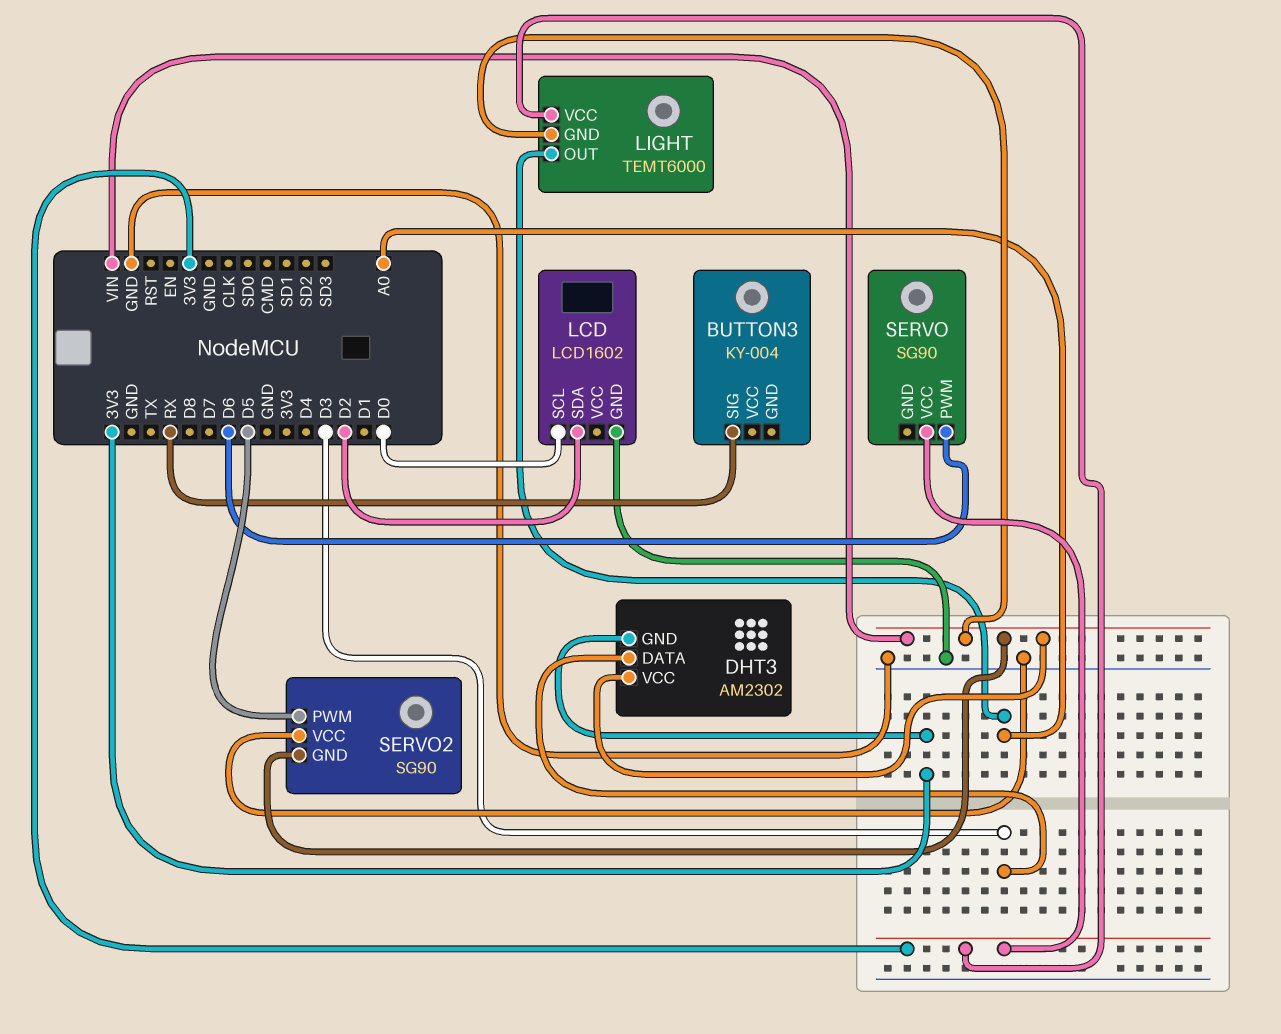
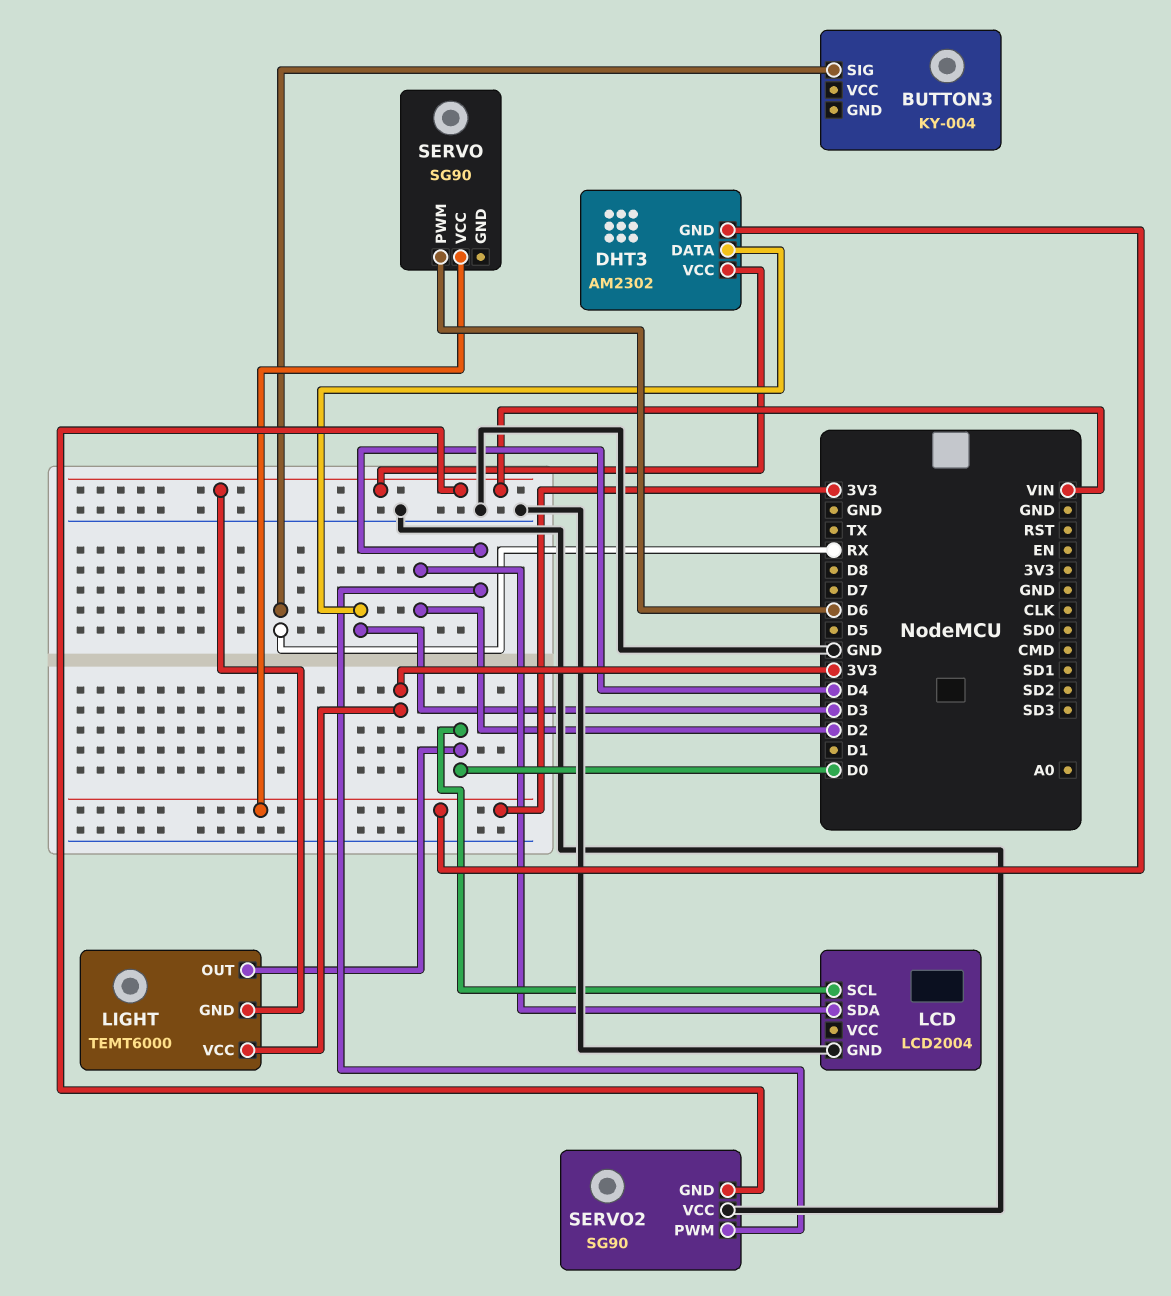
LCD: LCD1602 -> LCD2004
LIGHT pin OUT: A0 -> D0
SERVO2 pin PWM: D5 -> D4

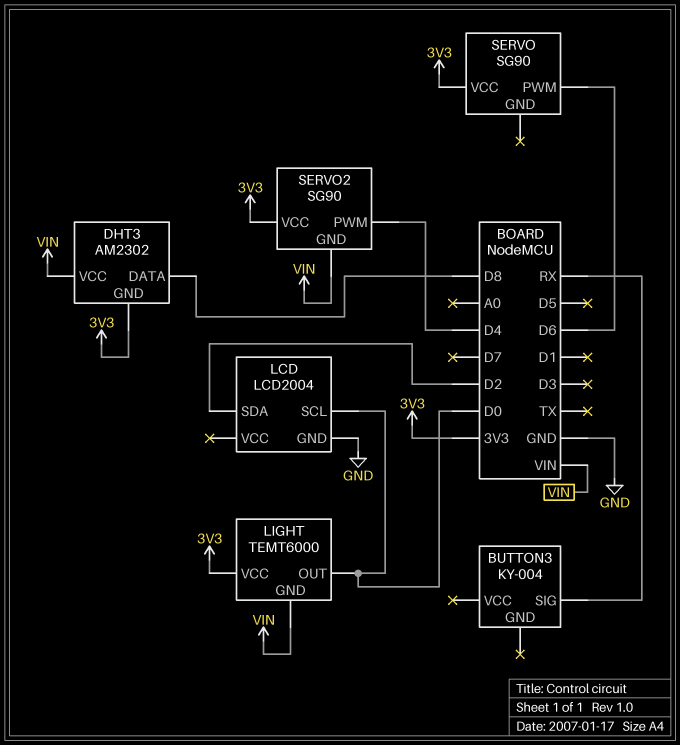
DHT3 pin DATA: D3 -> D8
SERVO2 pin VCC: GND -> 3V3

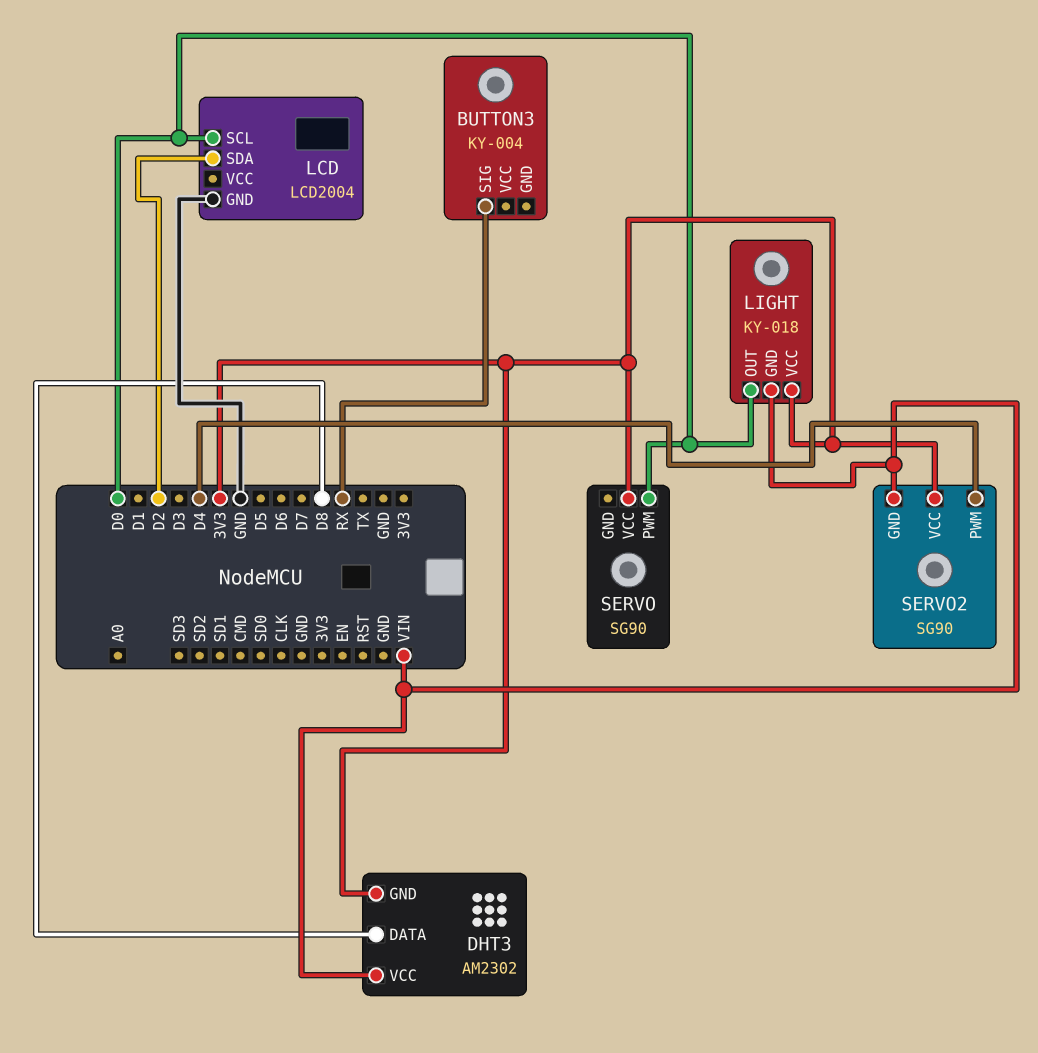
LIGHT: TEMT6000 -> KY-018
SERVO pin PWM: D6 -> D0

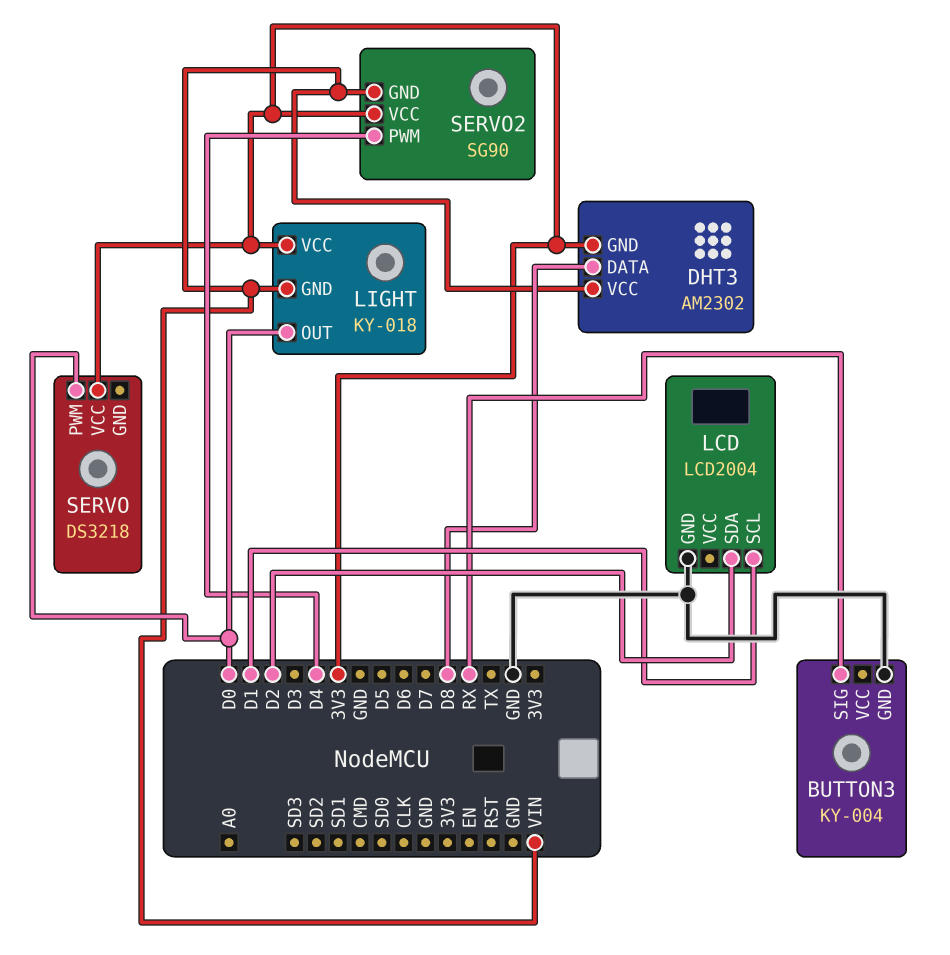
BUTTON3 pin GND: none -> GND
LCD pin SCL: D0 -> D1
SERVO: SG90 -> DS3218

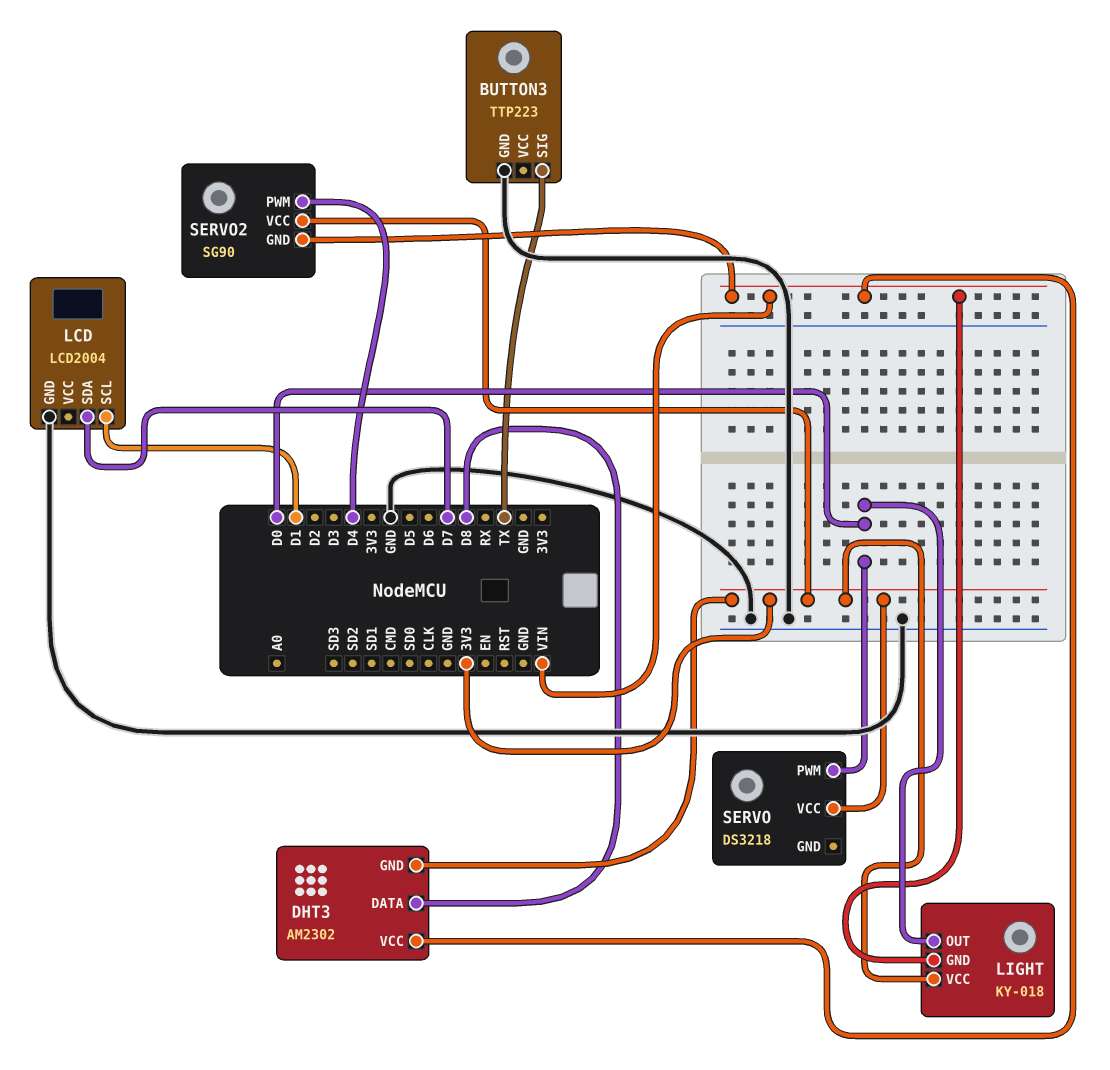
BUTTON3: KY-004 -> TTP223
BUTTON3 pin SIG: RX -> TX
LCD pin SDA: D2 -> D7

